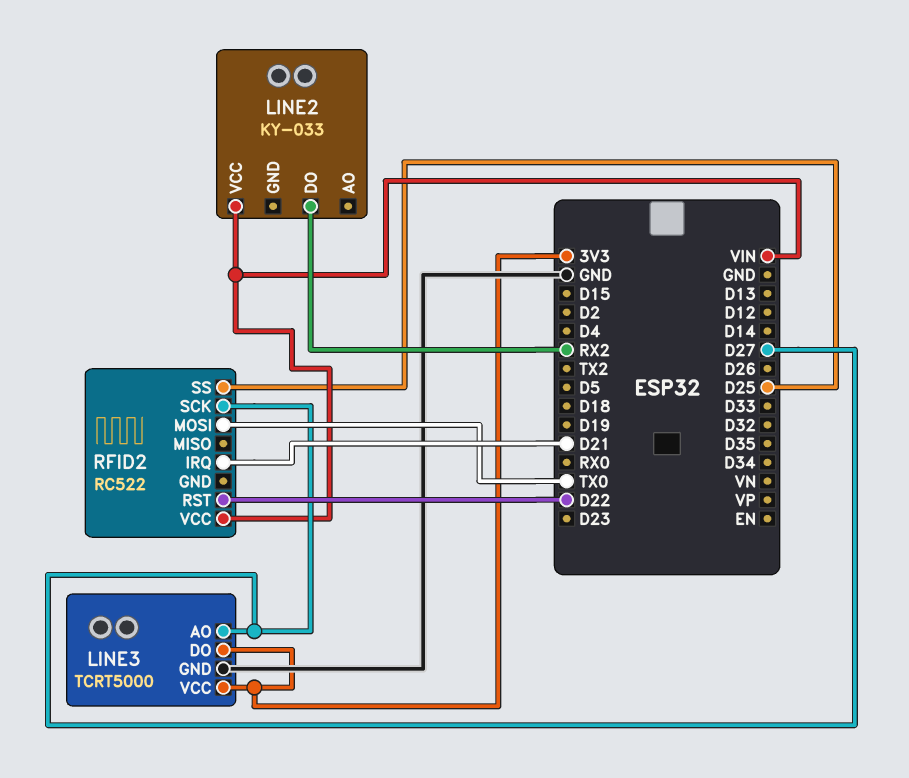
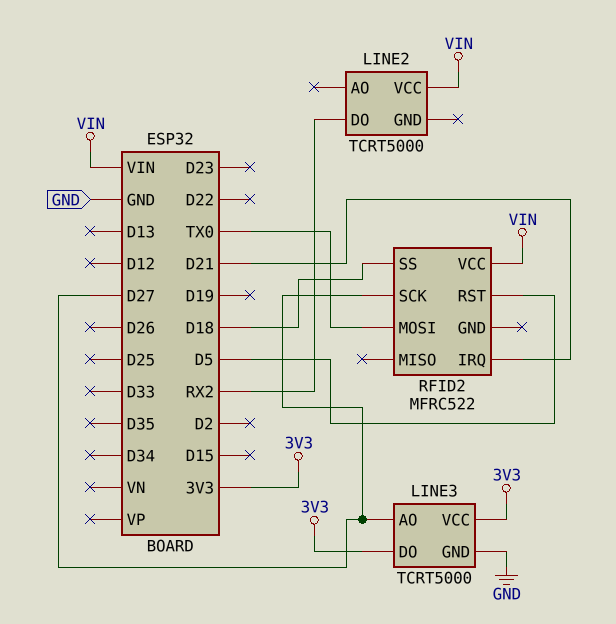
LINE2: KY-033 -> TCRT5000
RFID2: RC522 -> MFRC522
RFID2 pin RST: D22 -> D5
RFID2 pin SS: D25 -> D18

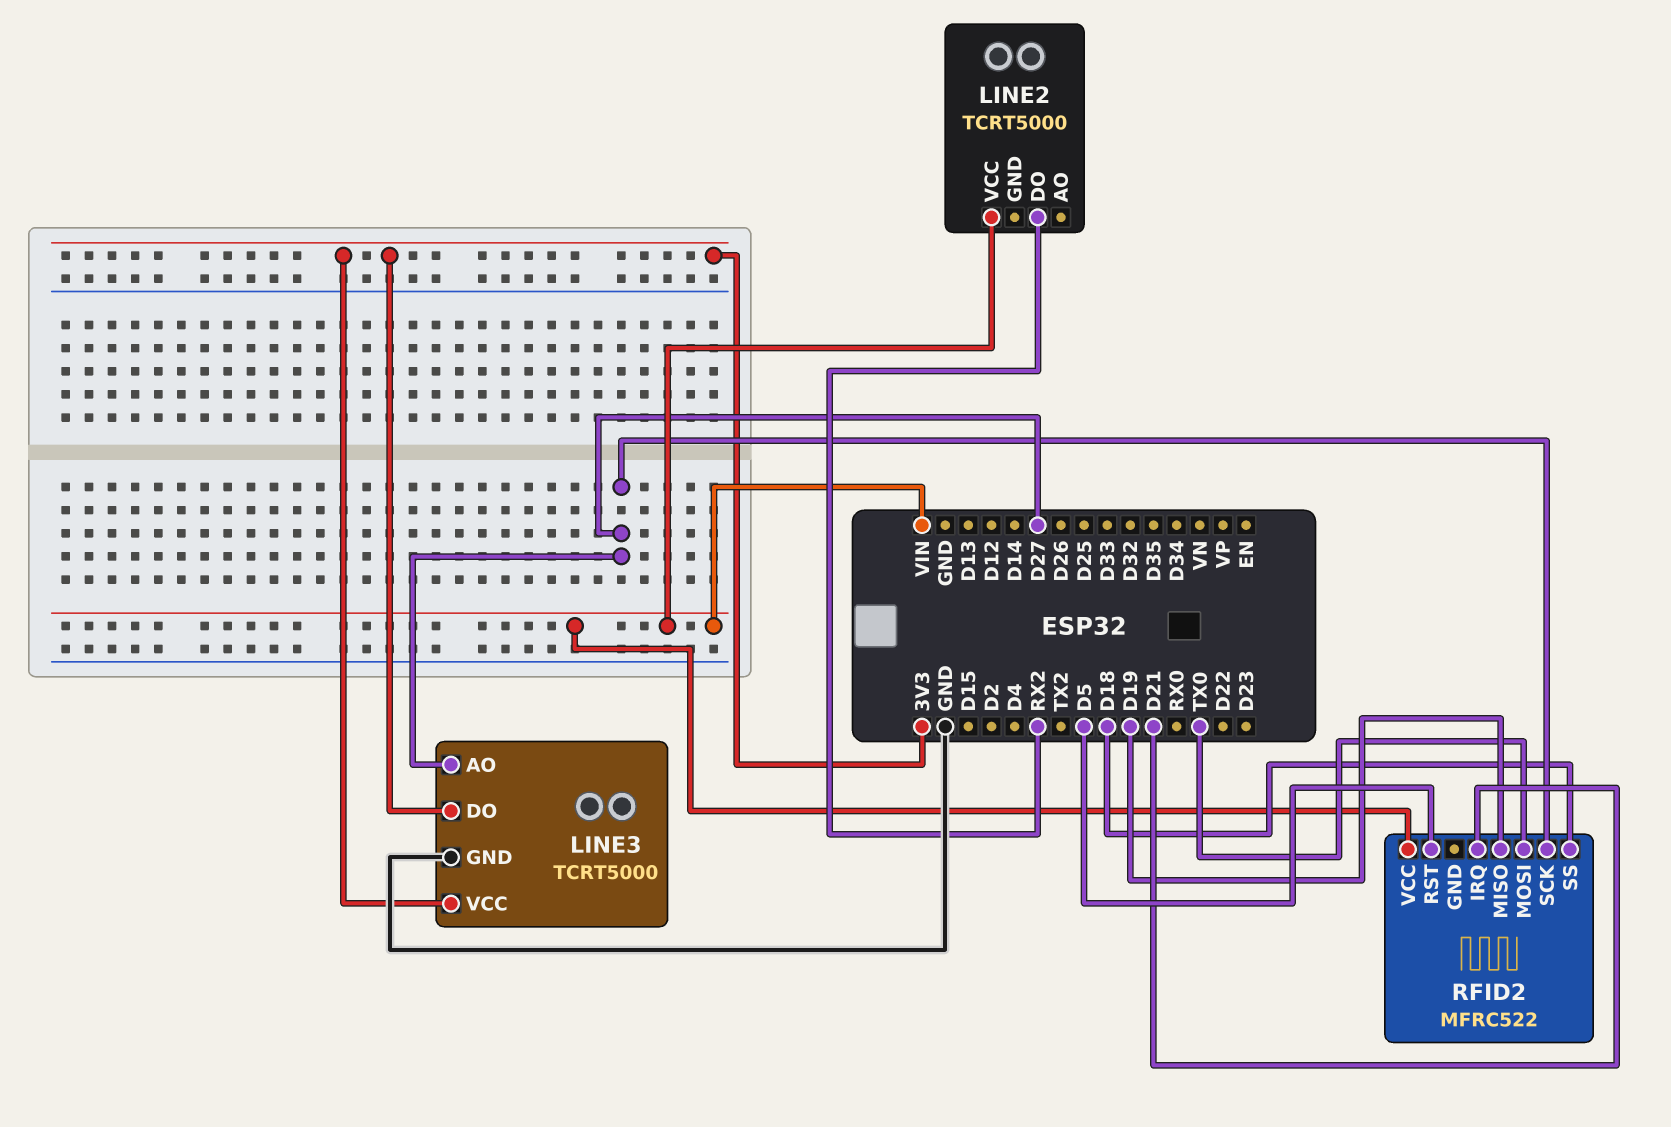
RFID2 pin MISO: none -> D19

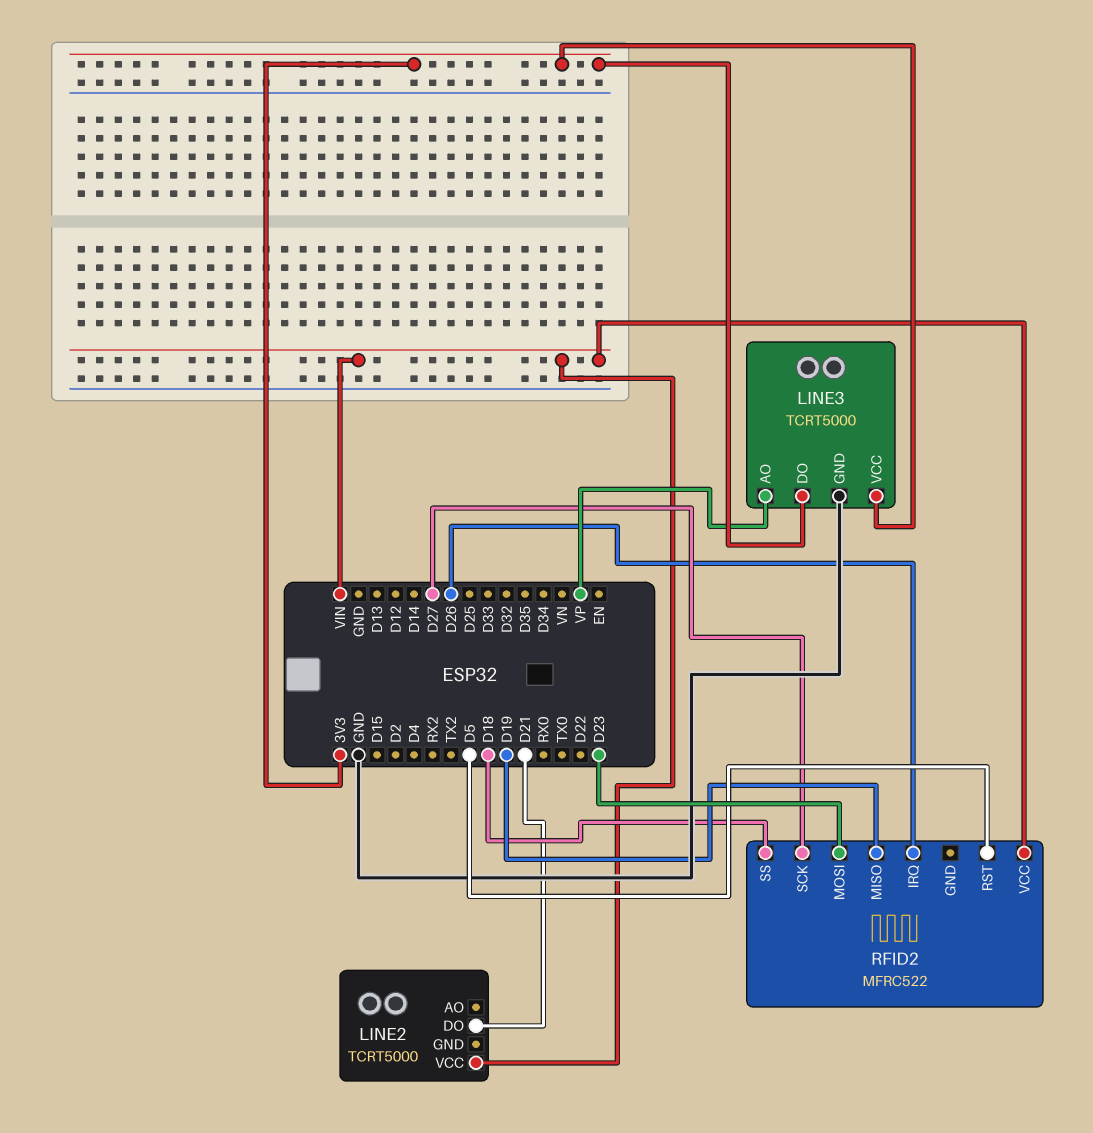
LINE2 pin DO: RX2 -> D21
LINE3 pin AO: D27 -> VP
RFID2 pin IRQ: D21 -> D26
RFID2 pin MOSI: TX0 -> D23

